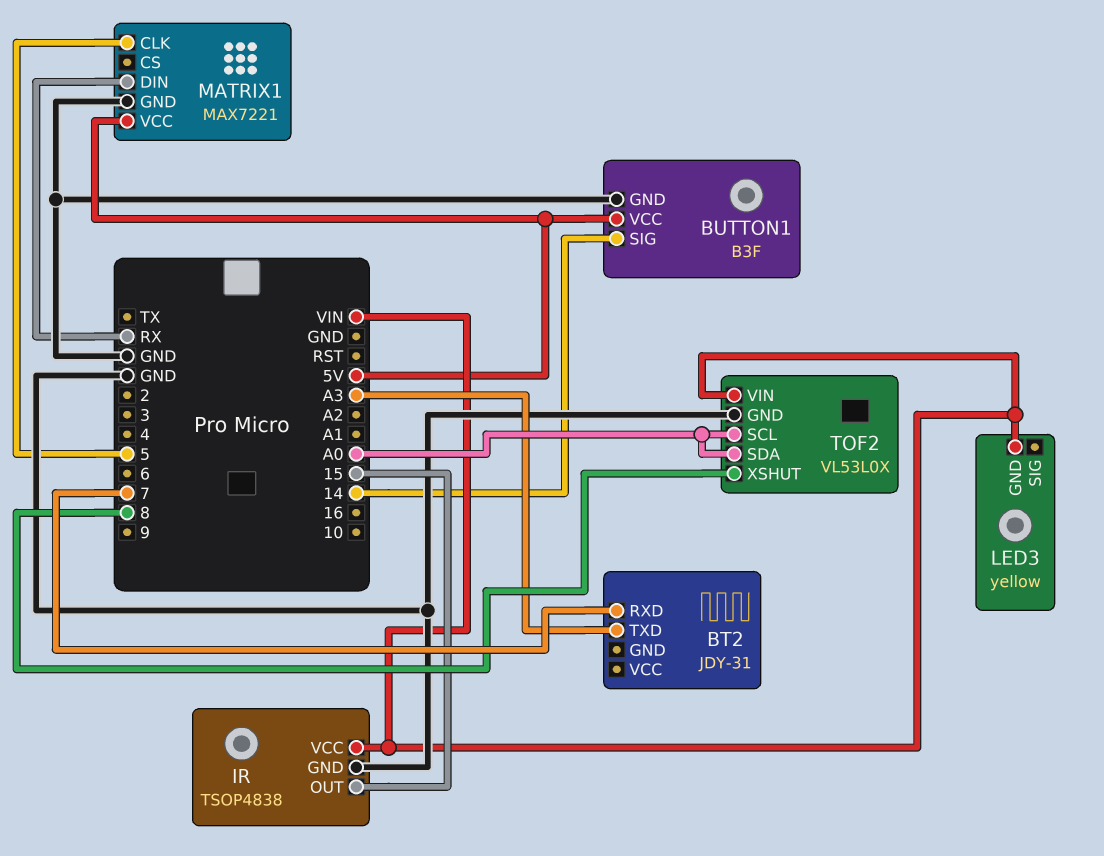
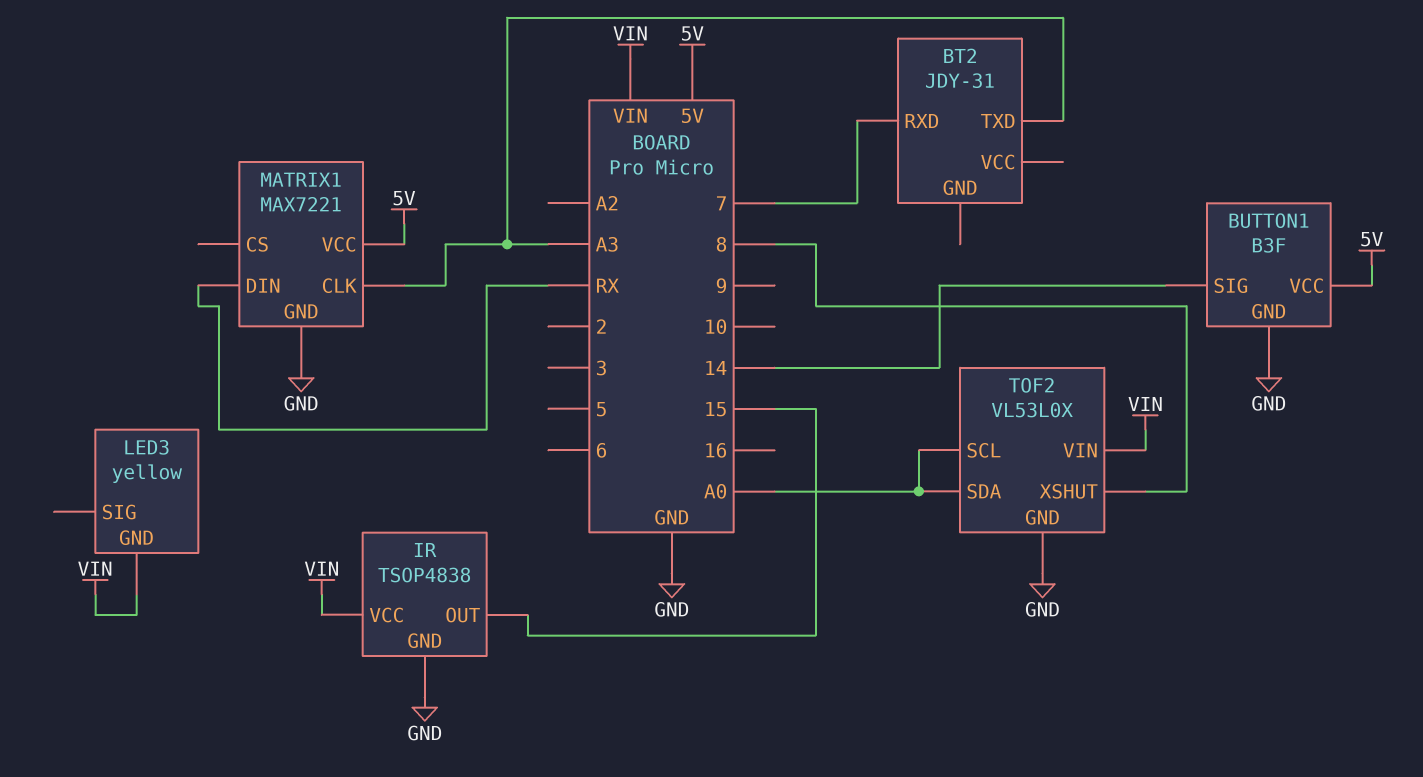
MATRIX1 pin CLK: 5 -> A3

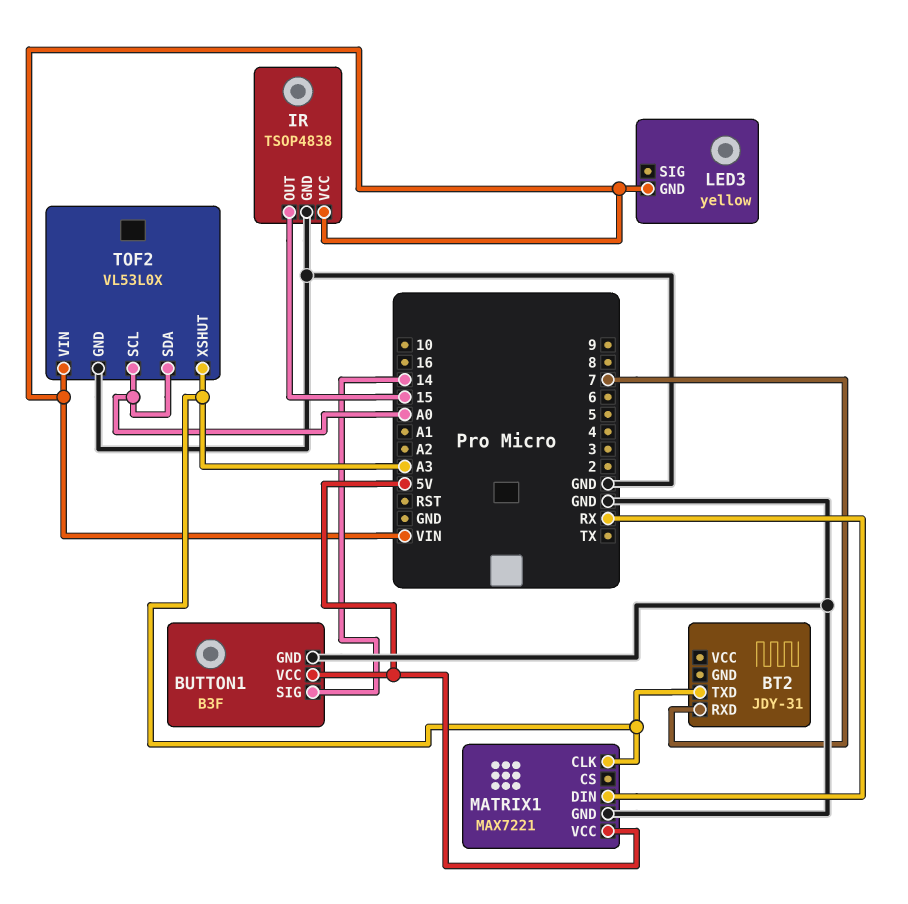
TOF2 pin XSHUT: 8 -> A3

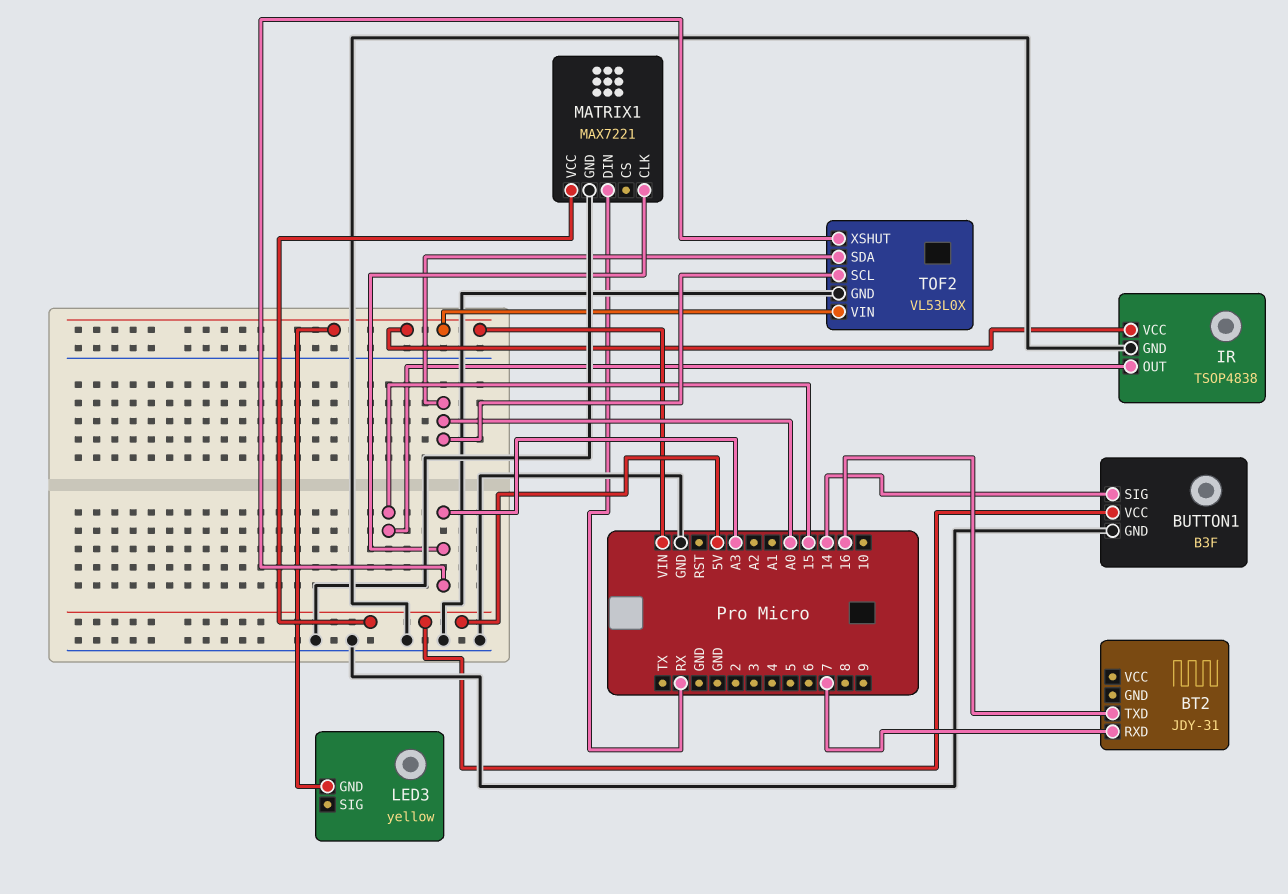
BT2 pin TXD: A3 -> 16

